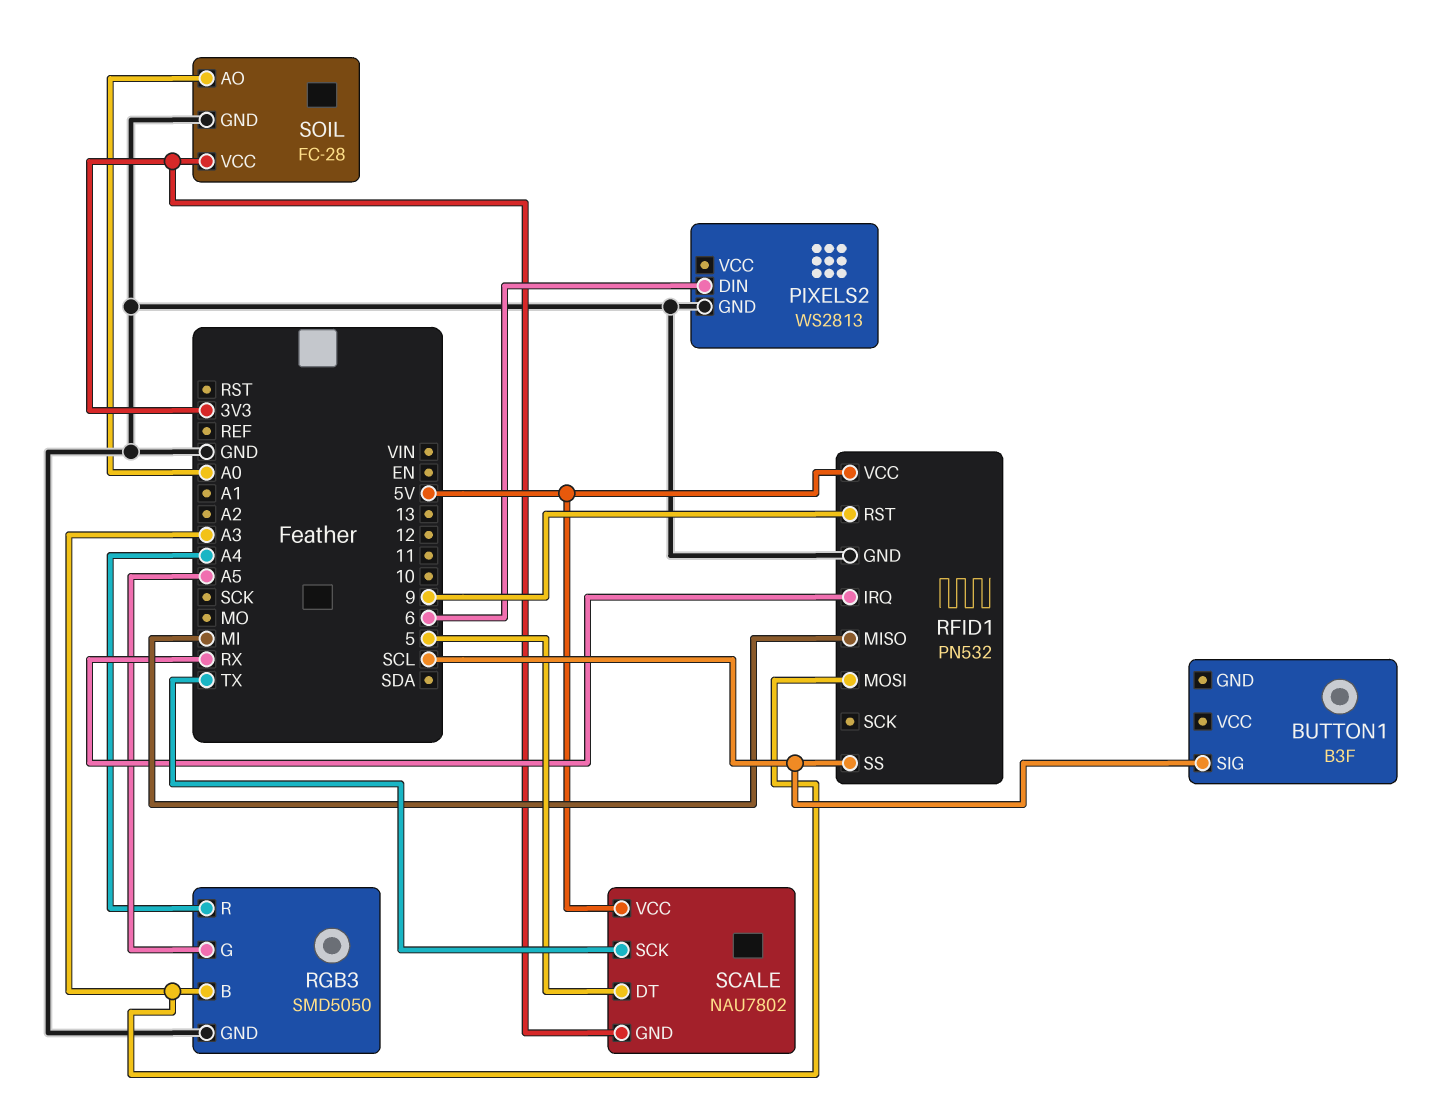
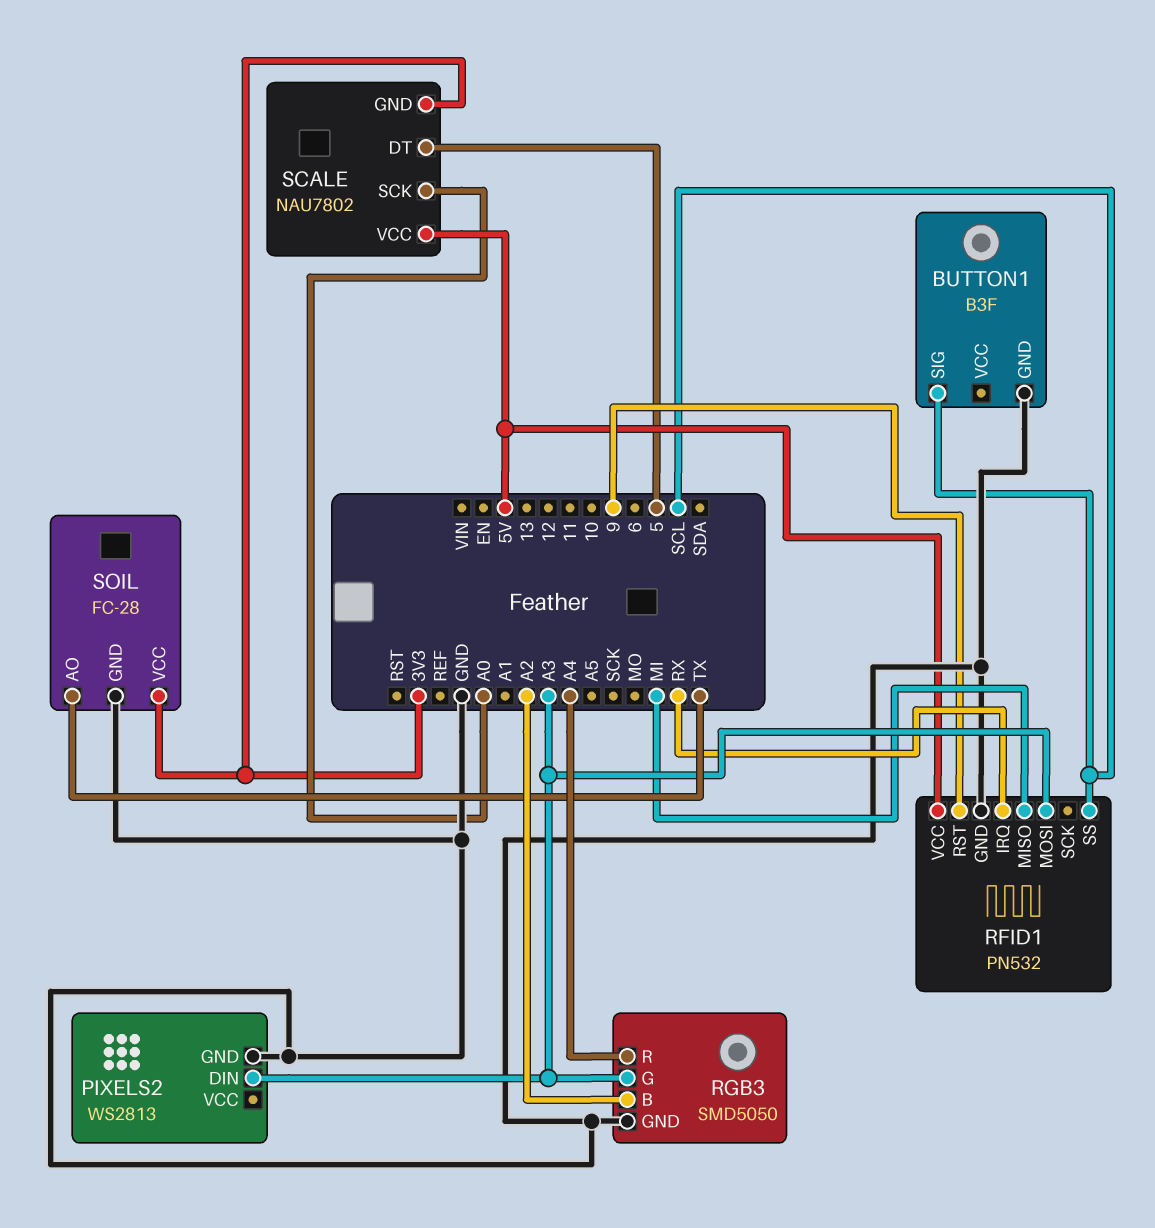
BUTTON1 pin GND: none -> GND
PIXELS2 pin DIN: 6 -> A3
RGB3 pin B: A3 -> A2
RGB3 pin G: A5 -> A3
SCALE pin SCK: TX -> A0
SOIL pin AO: A0 -> TX

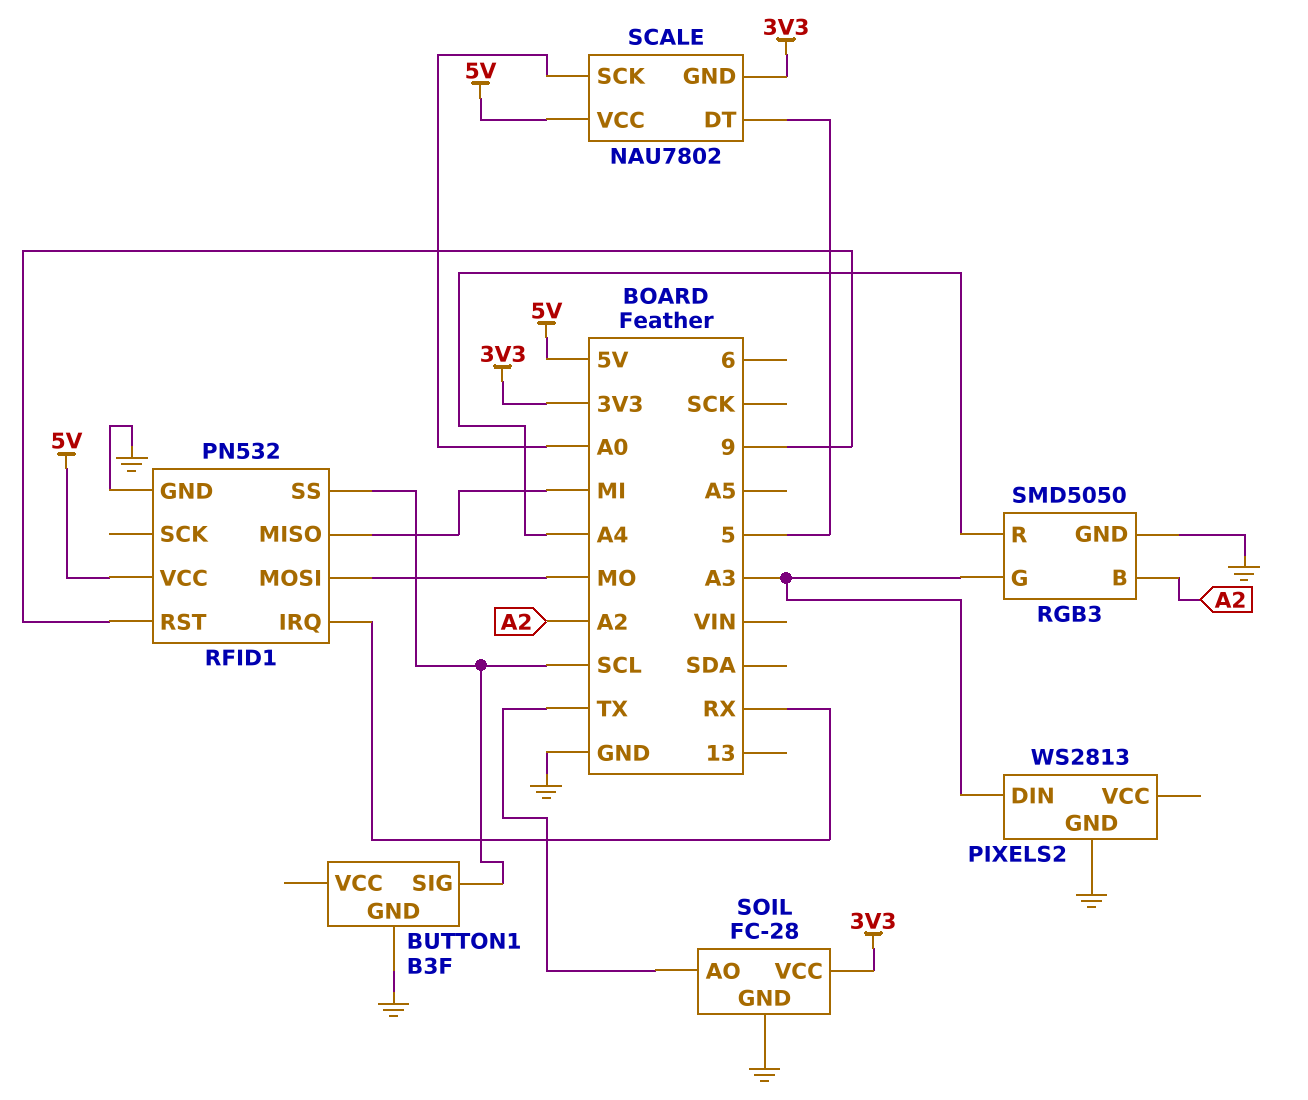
RFID1 pin MOSI: A3 -> MO

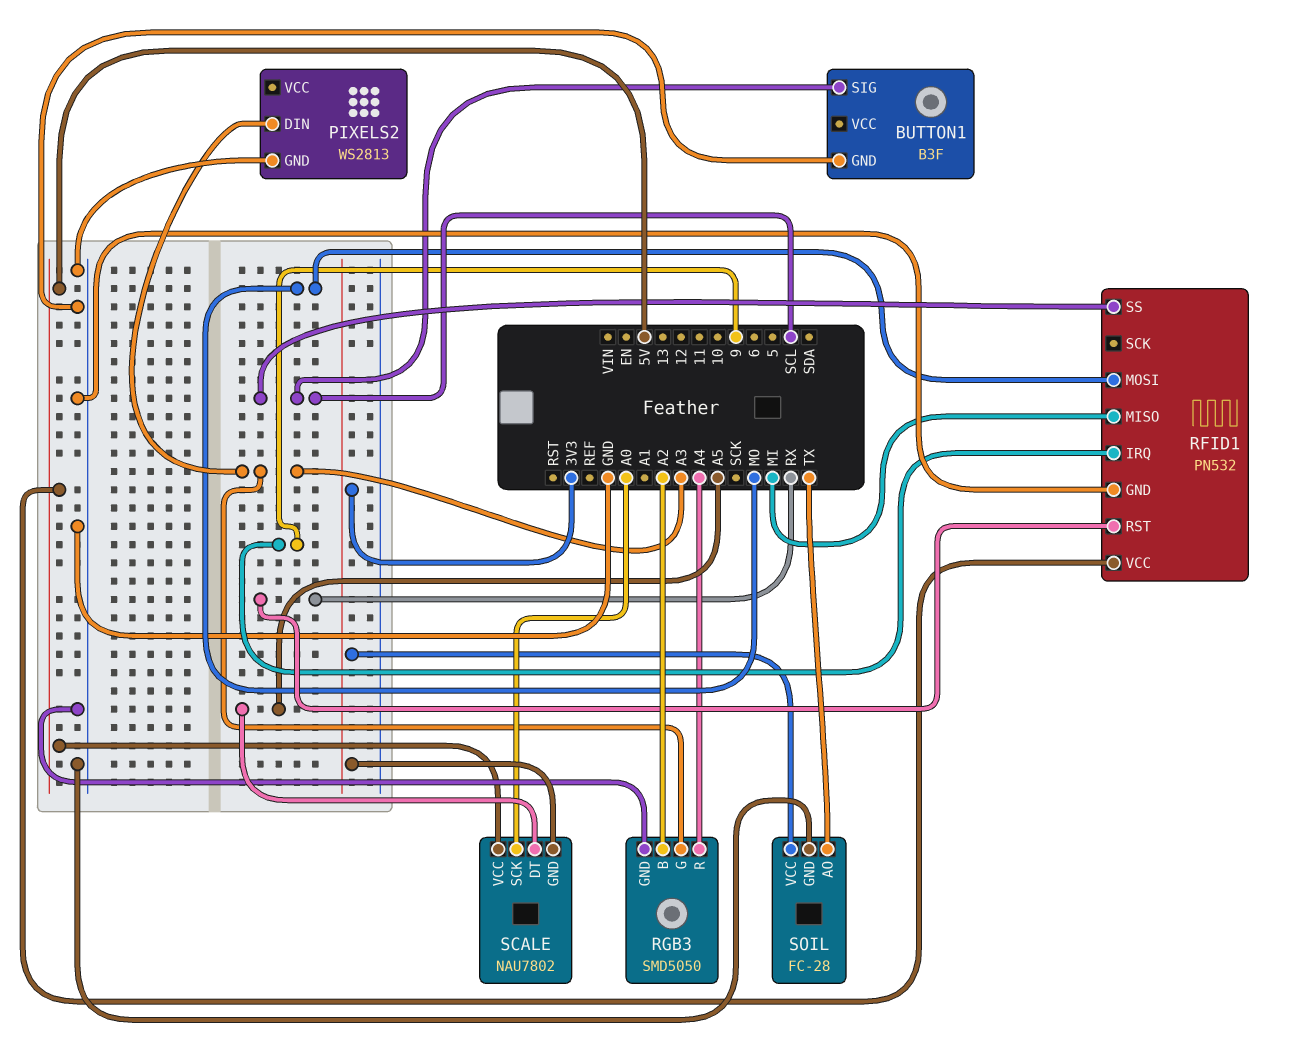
RFID1 pin IRQ: RX -> 9
RFID1 pin RST: 9 -> RX
SCALE pin DT: 5 -> A5

